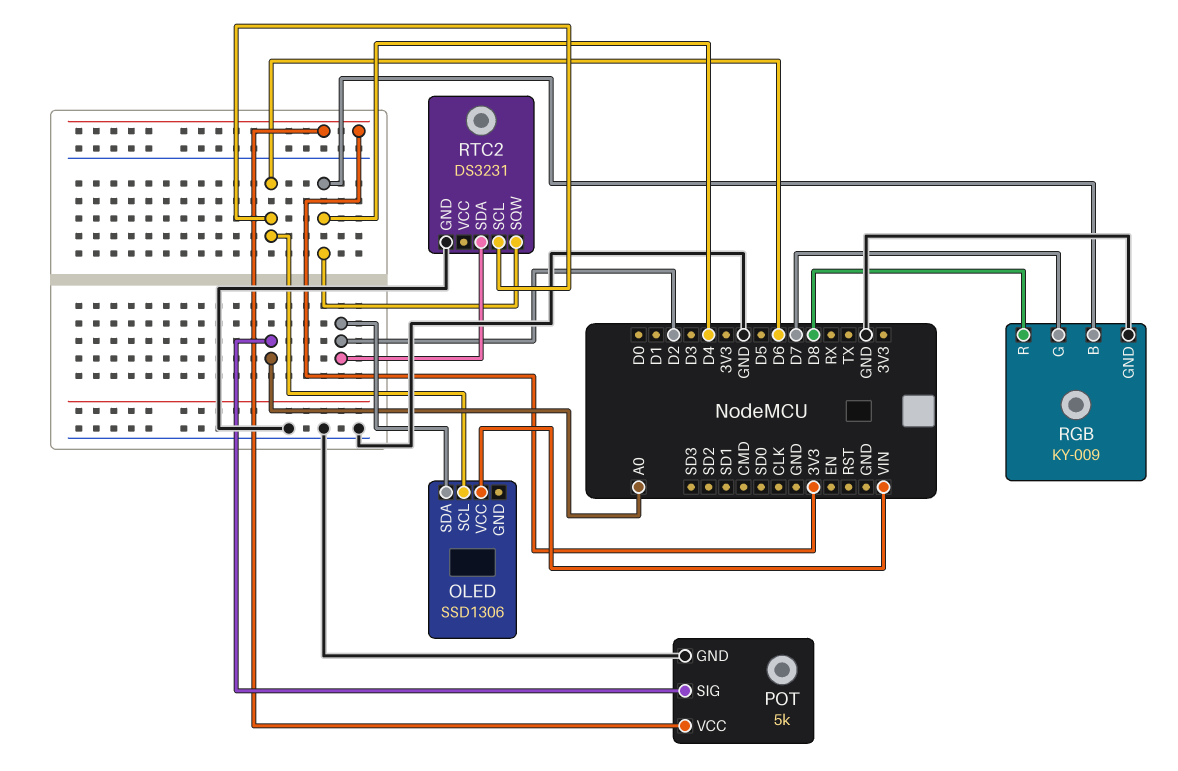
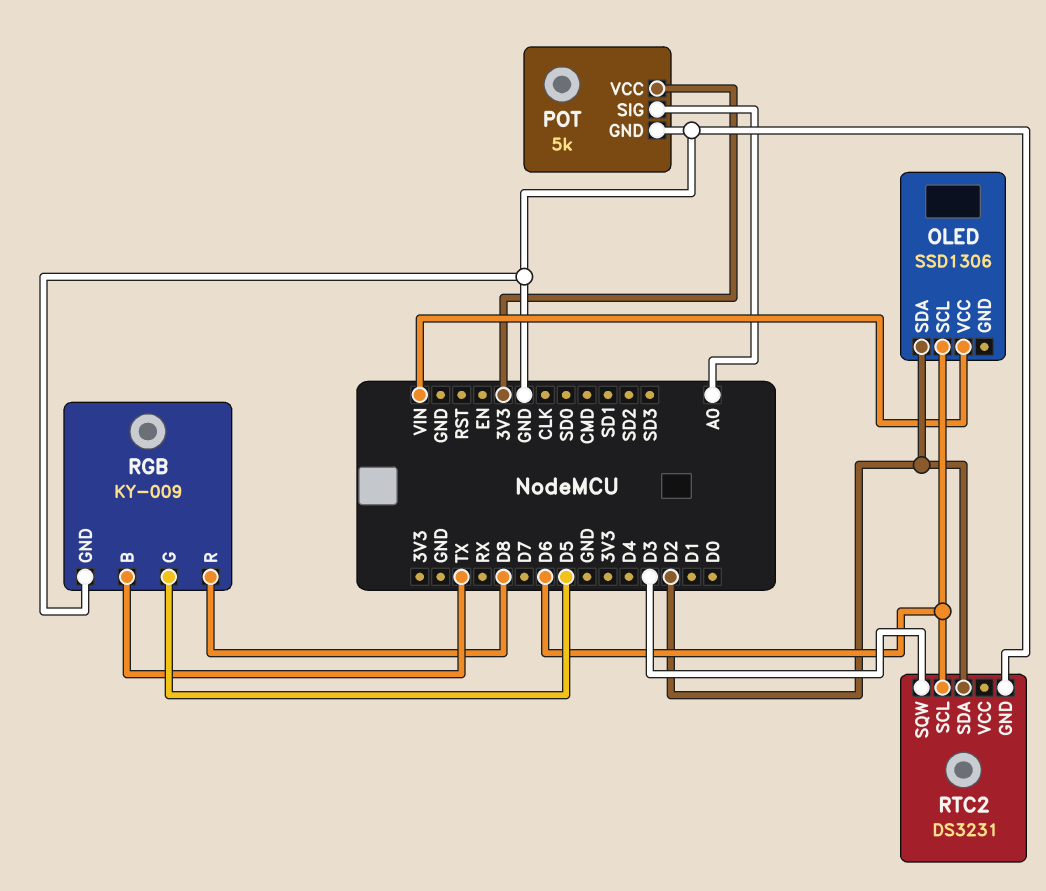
RGB pin B: D4 -> TX
RGB pin G: D7 -> D5
RTC2 pin SQW: D4 -> D3

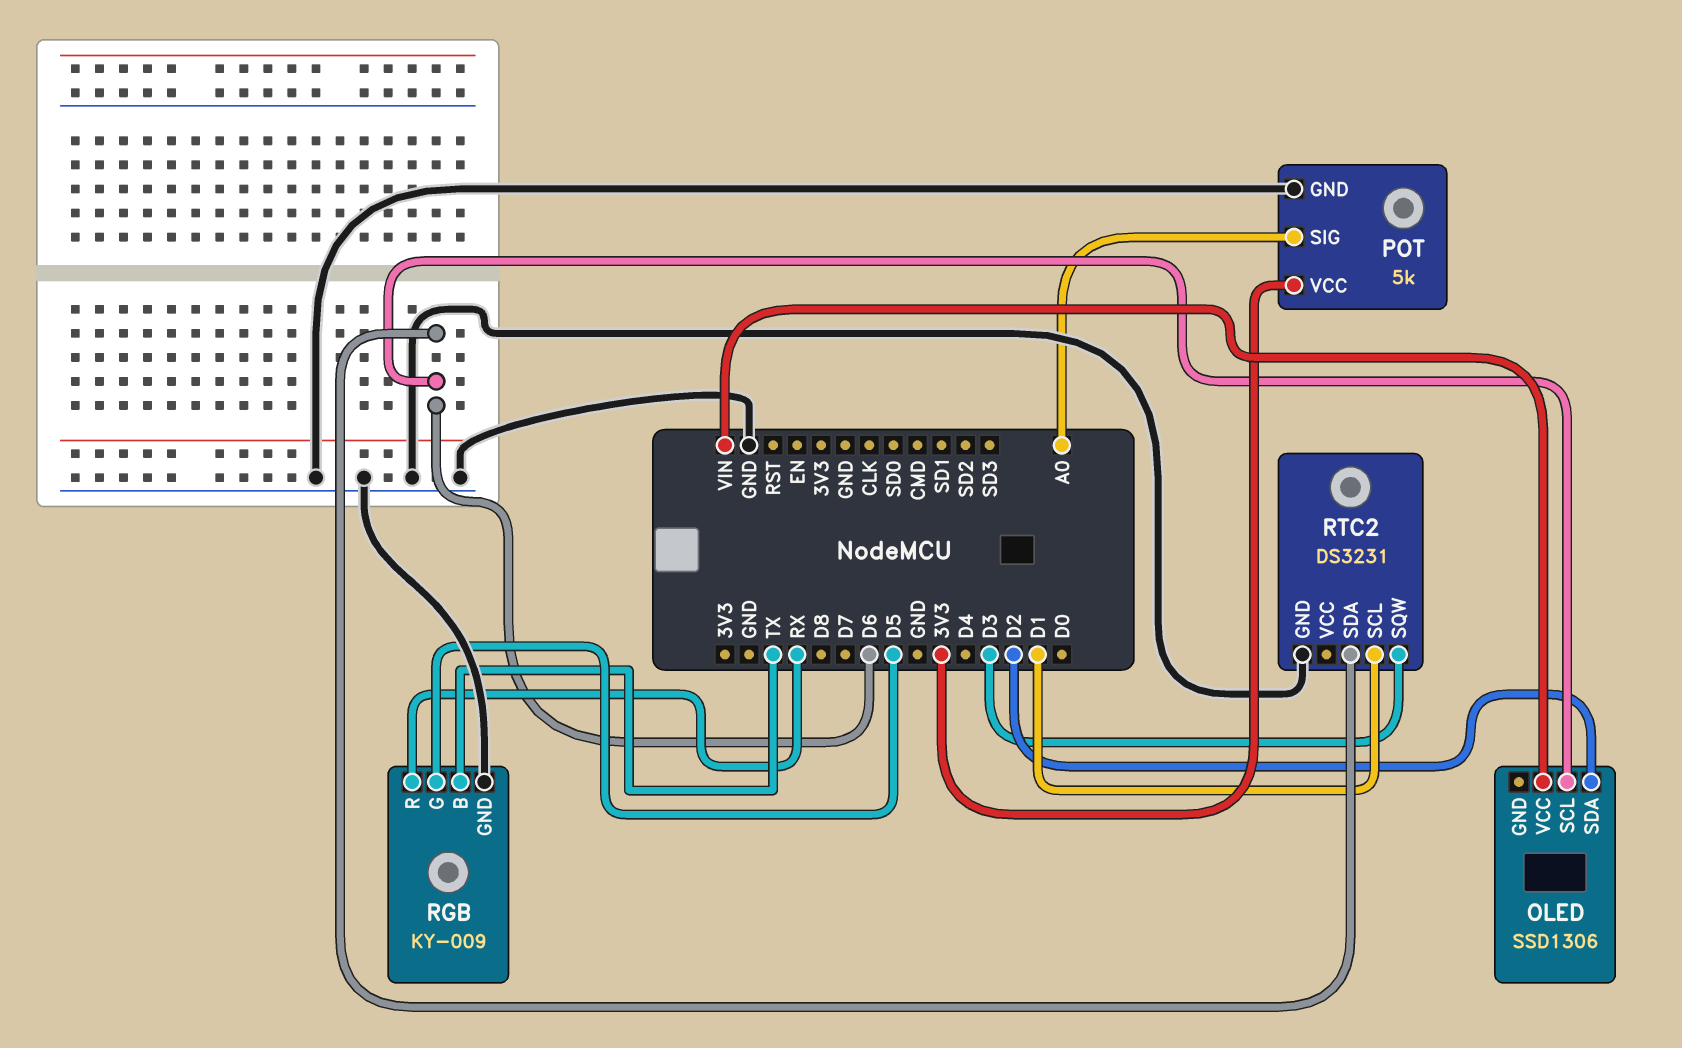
RGB pin R: D8 -> RX
RTC2 pin SCL: D6 -> D1
RTC2 pin SDA: D2 -> D6

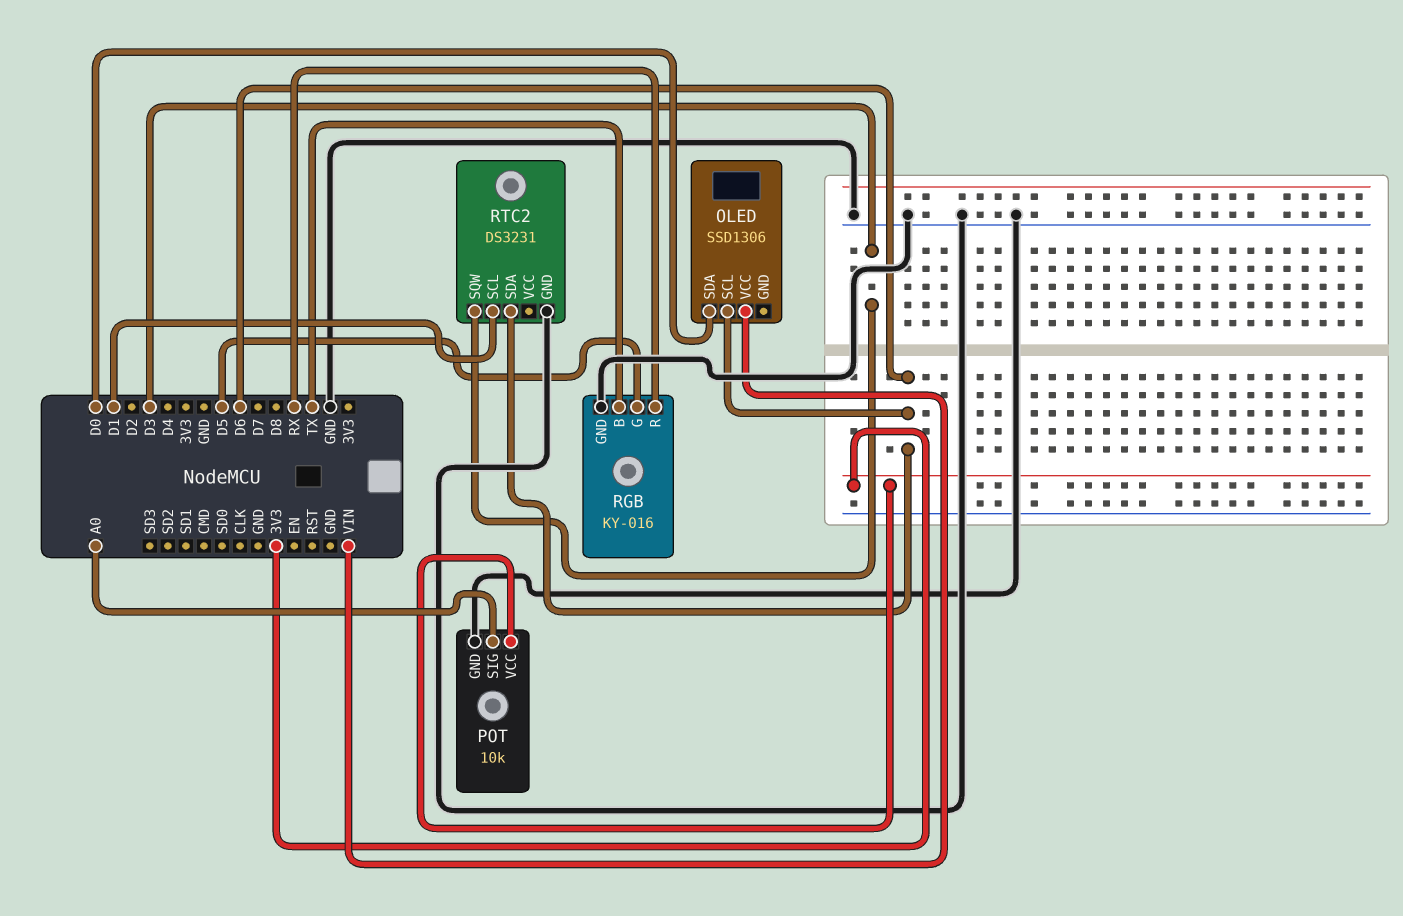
OLED pin SDA: D2 -> D0
POT: 5k -> 10k
RGB: KY-009 -> KY-016

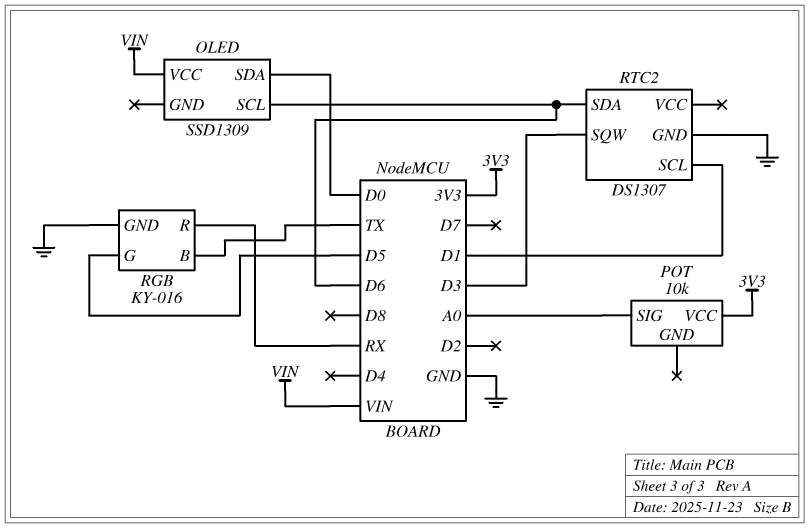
OLED: SSD1306 -> SSD1309
POT pin GND: GND -> none
RTC2: DS3231 -> DS1307

